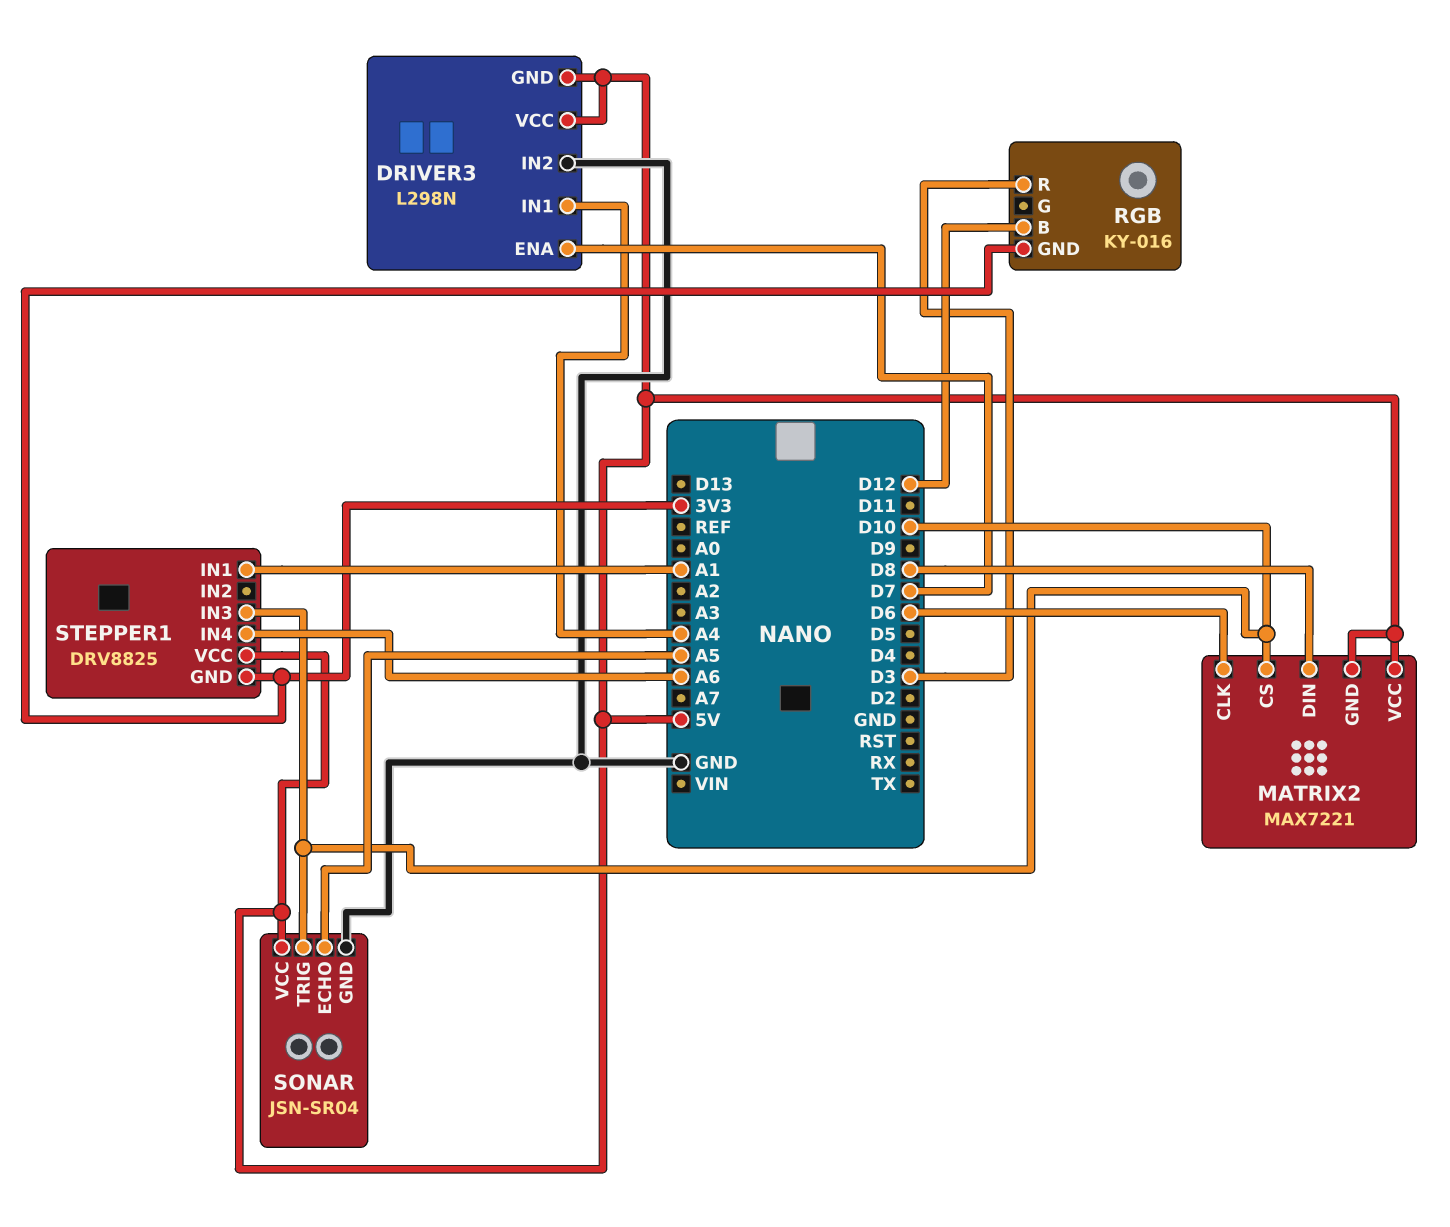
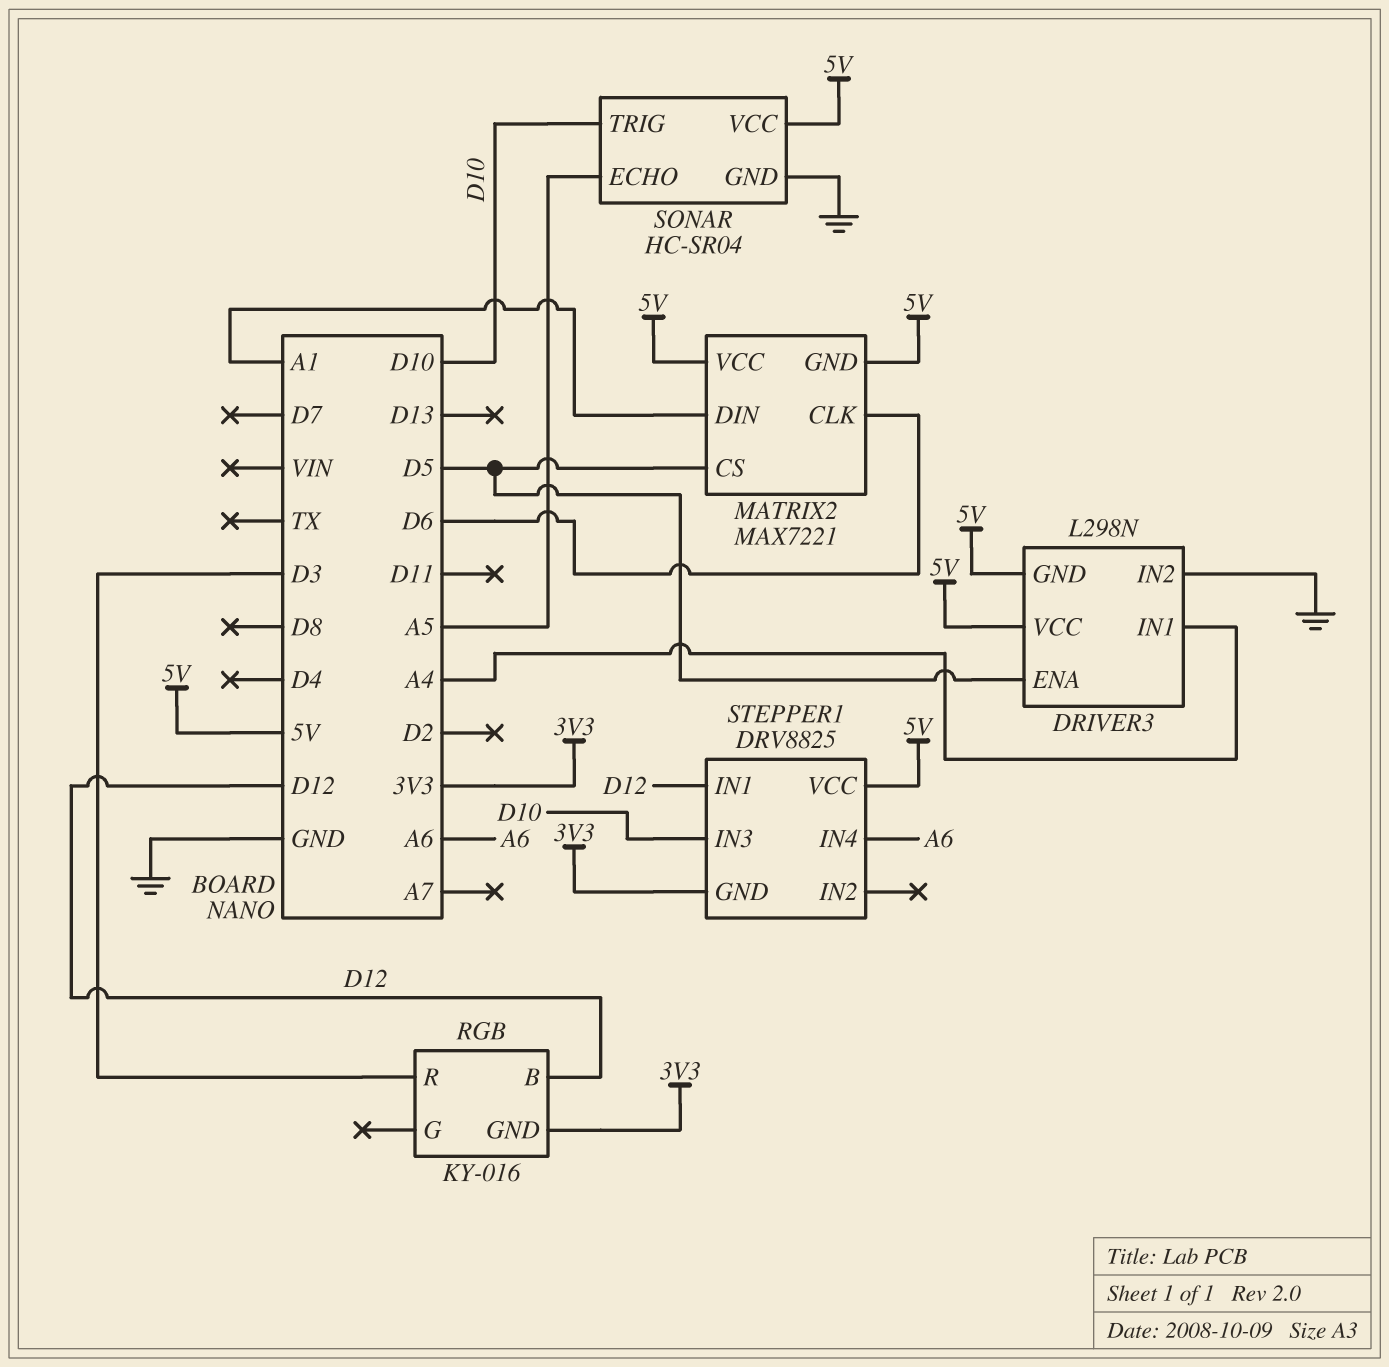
DRIVER3 pin ENA: D7 -> D5
MATRIX2 pin CS: D10 -> D5
MATRIX2 pin DIN: D8 -> A1
SONAR: JSN-SR04 -> HC-SR04
STEPPER1 pin IN1: A1 -> D12

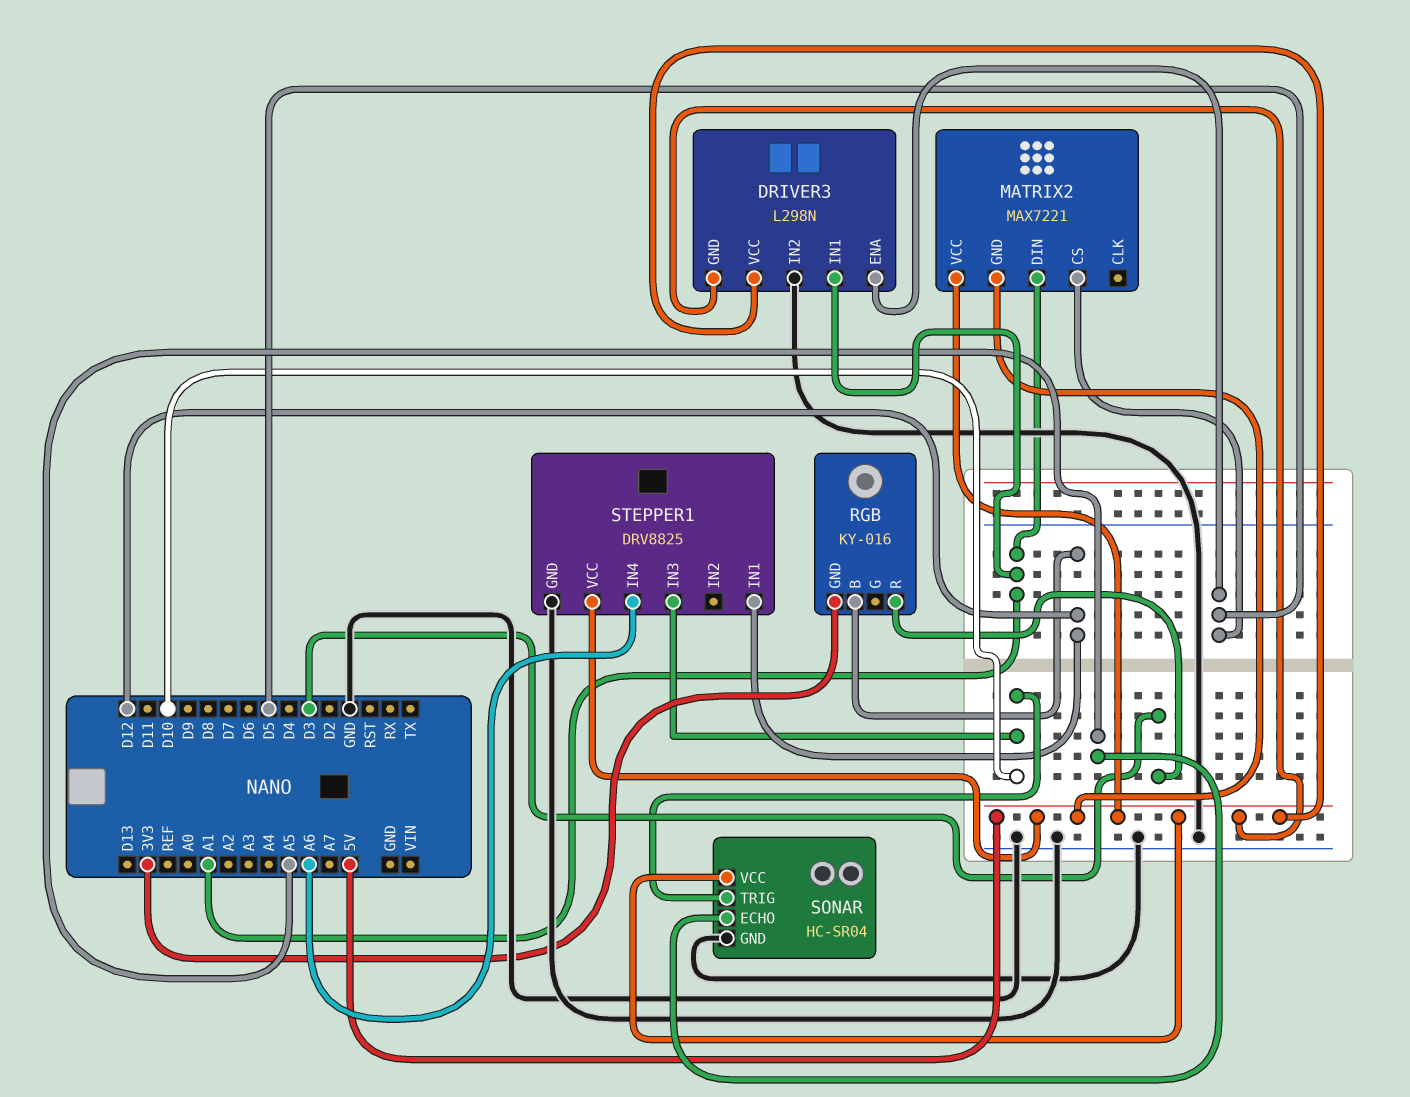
DRIVER3 pin IN1: A4 -> A1
MATRIX2 pin CLK: D6 -> none
STEPPER1 pin GND: 3V3 -> GND

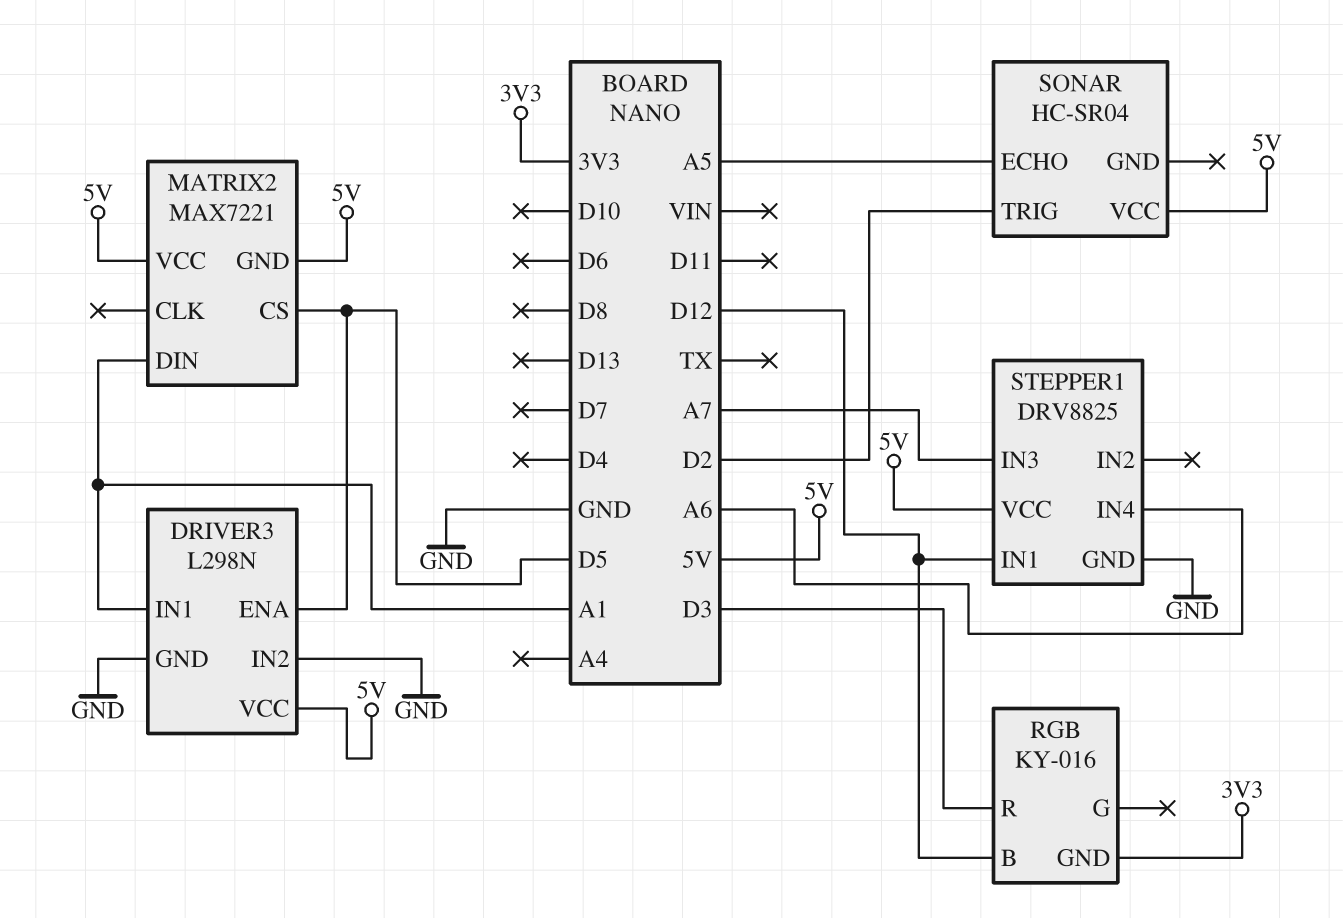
DRIVER3 pin GND: 5V -> GND
SONAR pin GND: GND -> none
SONAR pin TRIG: D10 -> D2
STEPPER1 pin IN3: D10 -> A7

